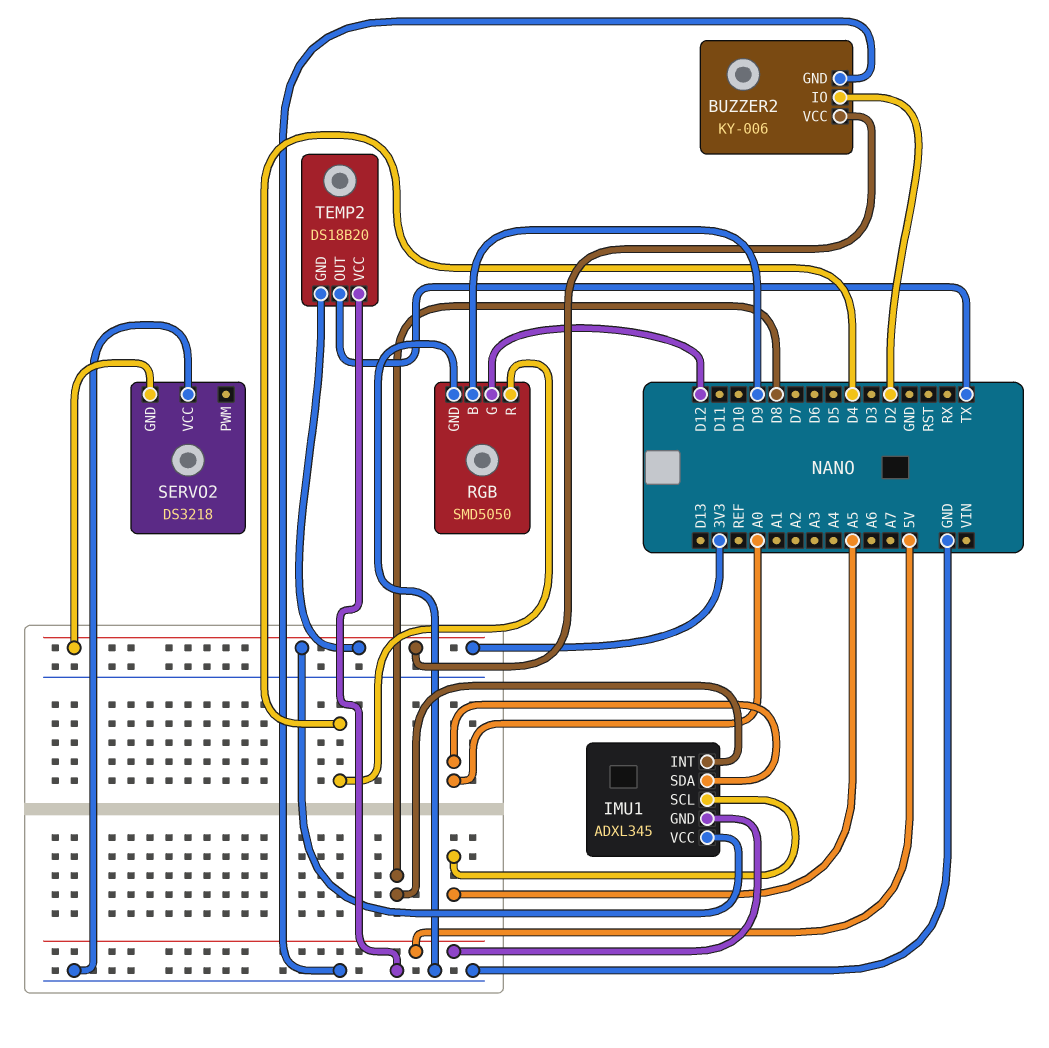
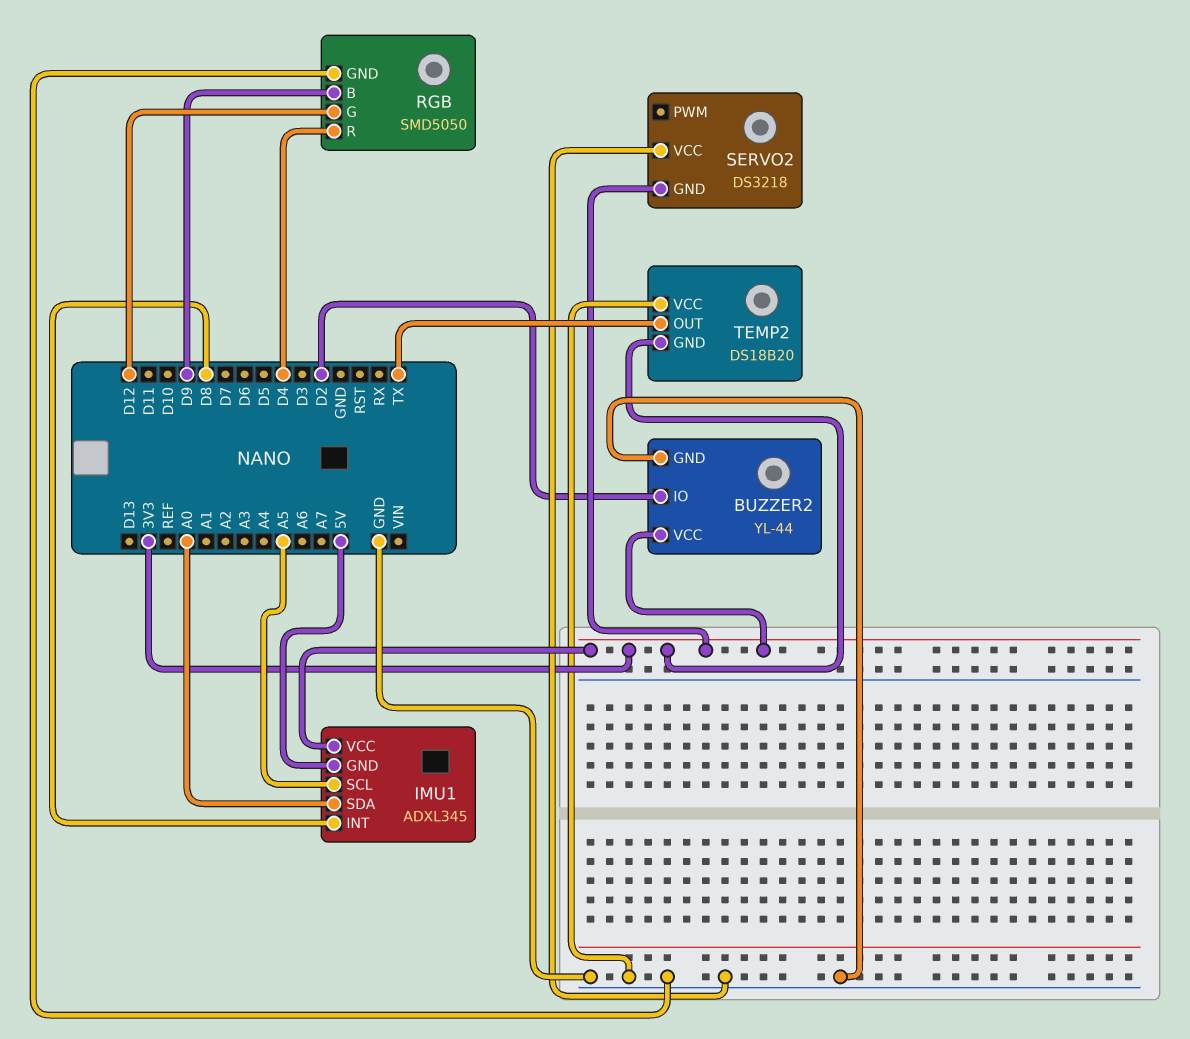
BUZZER2: KY-006 -> YL-44

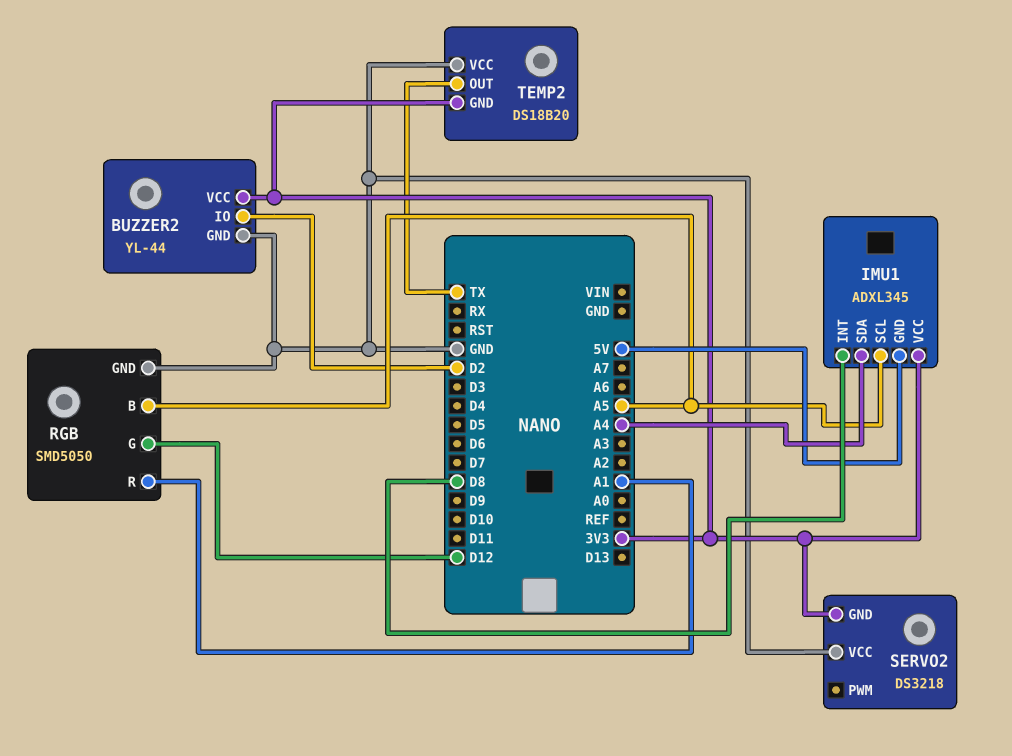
IMU1 pin SDA: A0 -> A4
RGB pin B: D9 -> A5
RGB pin R: D4 -> A1

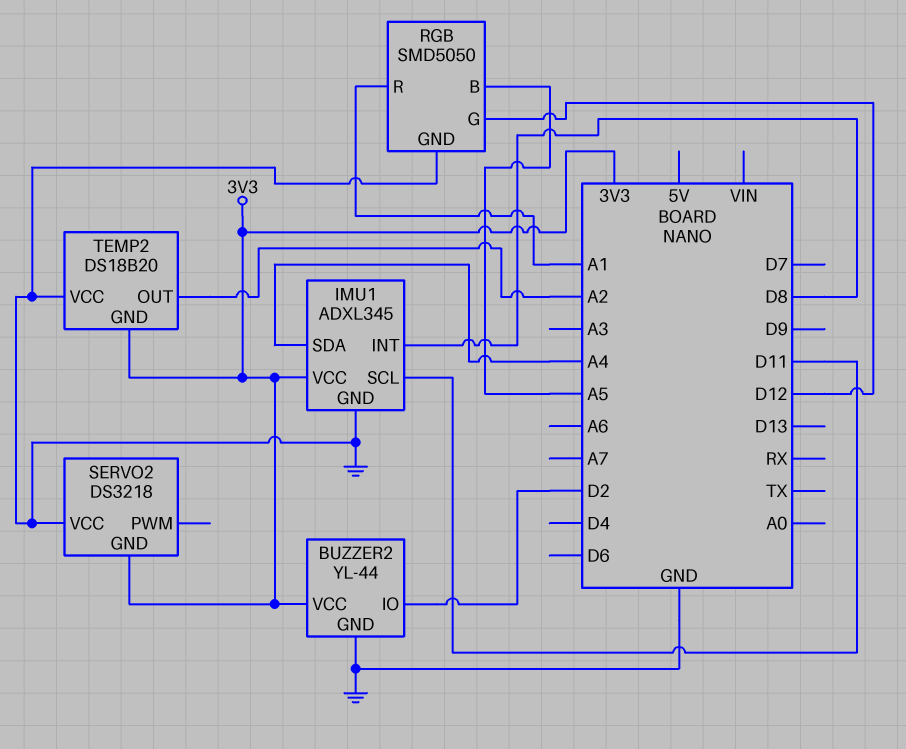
IMU1 pin GND: 5V -> GND
IMU1 pin SCL: A5 -> D11
TEMP2 pin OUT: TX -> A2

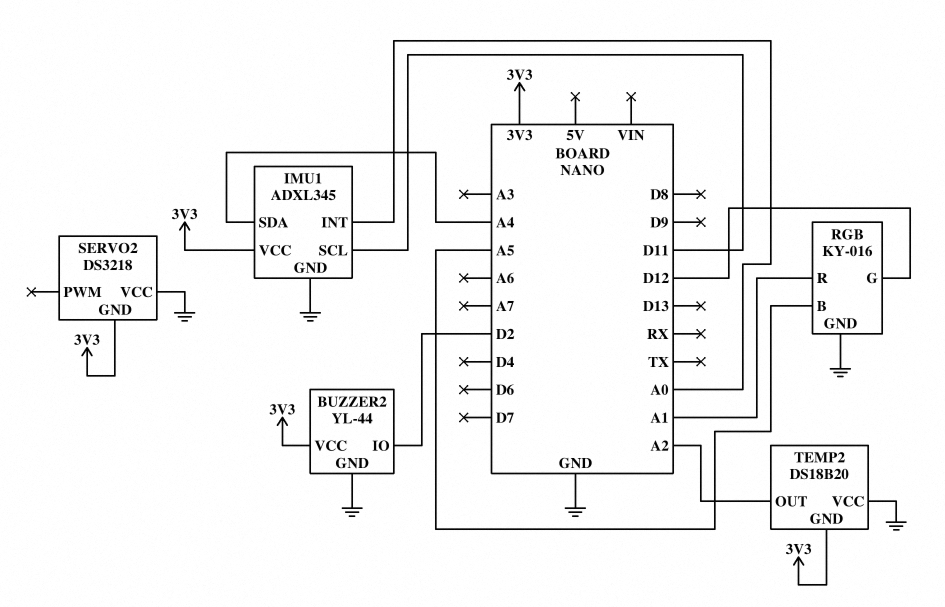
IMU1 pin INT: D8 -> A0
RGB: SMD5050 -> KY-016

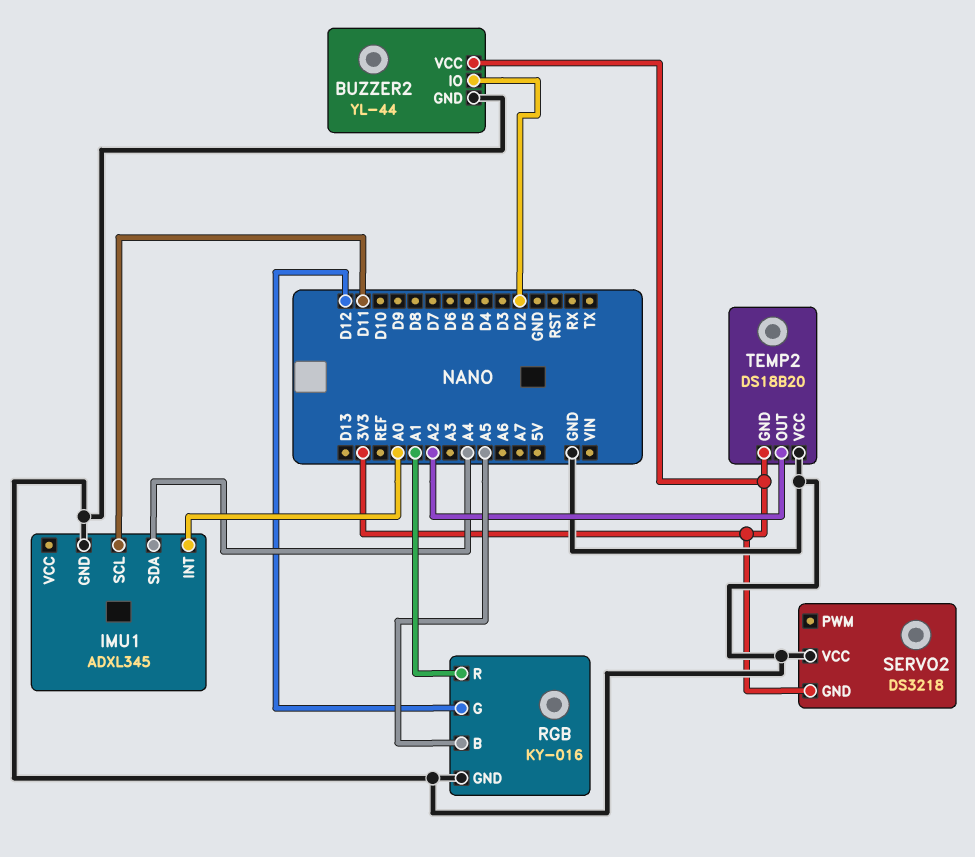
IMU1 pin VCC: 3V3 -> none

